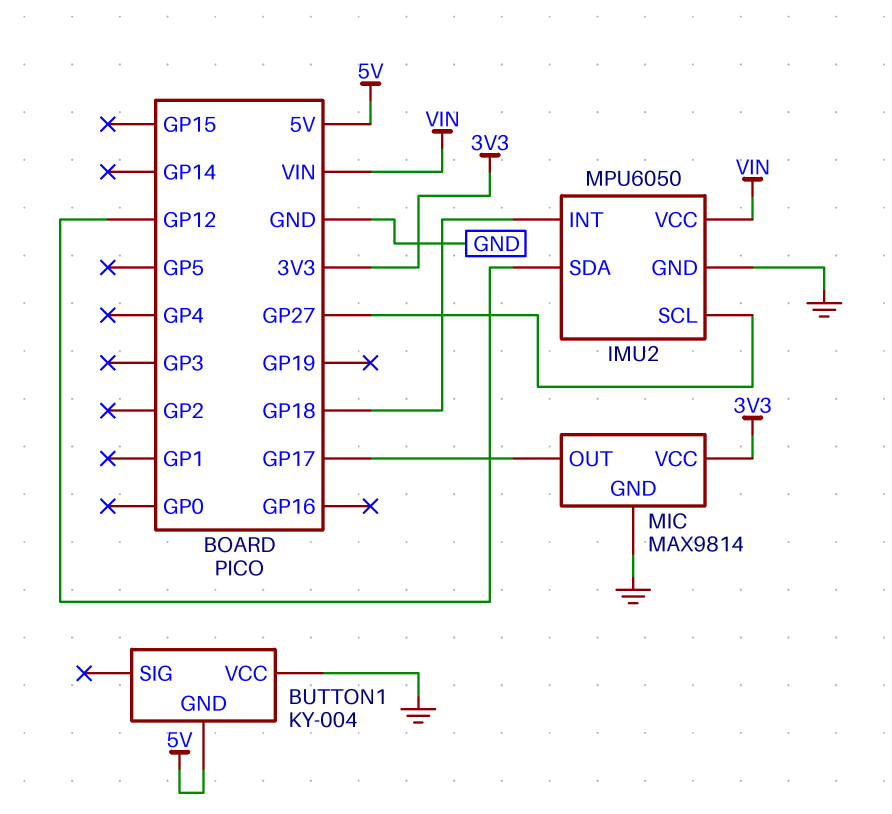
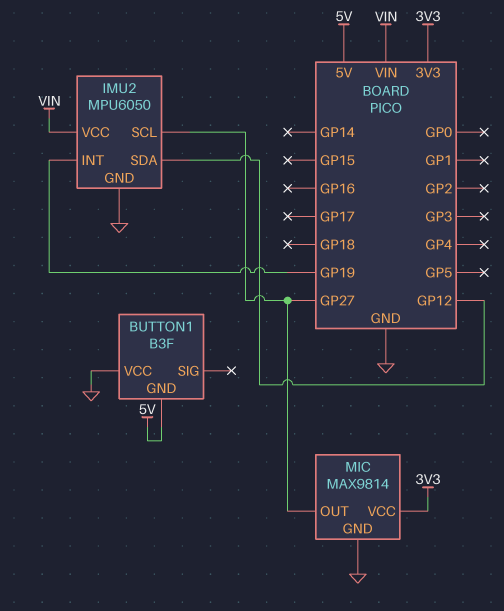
BUTTON1: KY-004 -> B3F
IMU2 pin INT: GP18 -> GP19
MIC pin OUT: GP17 -> GP27

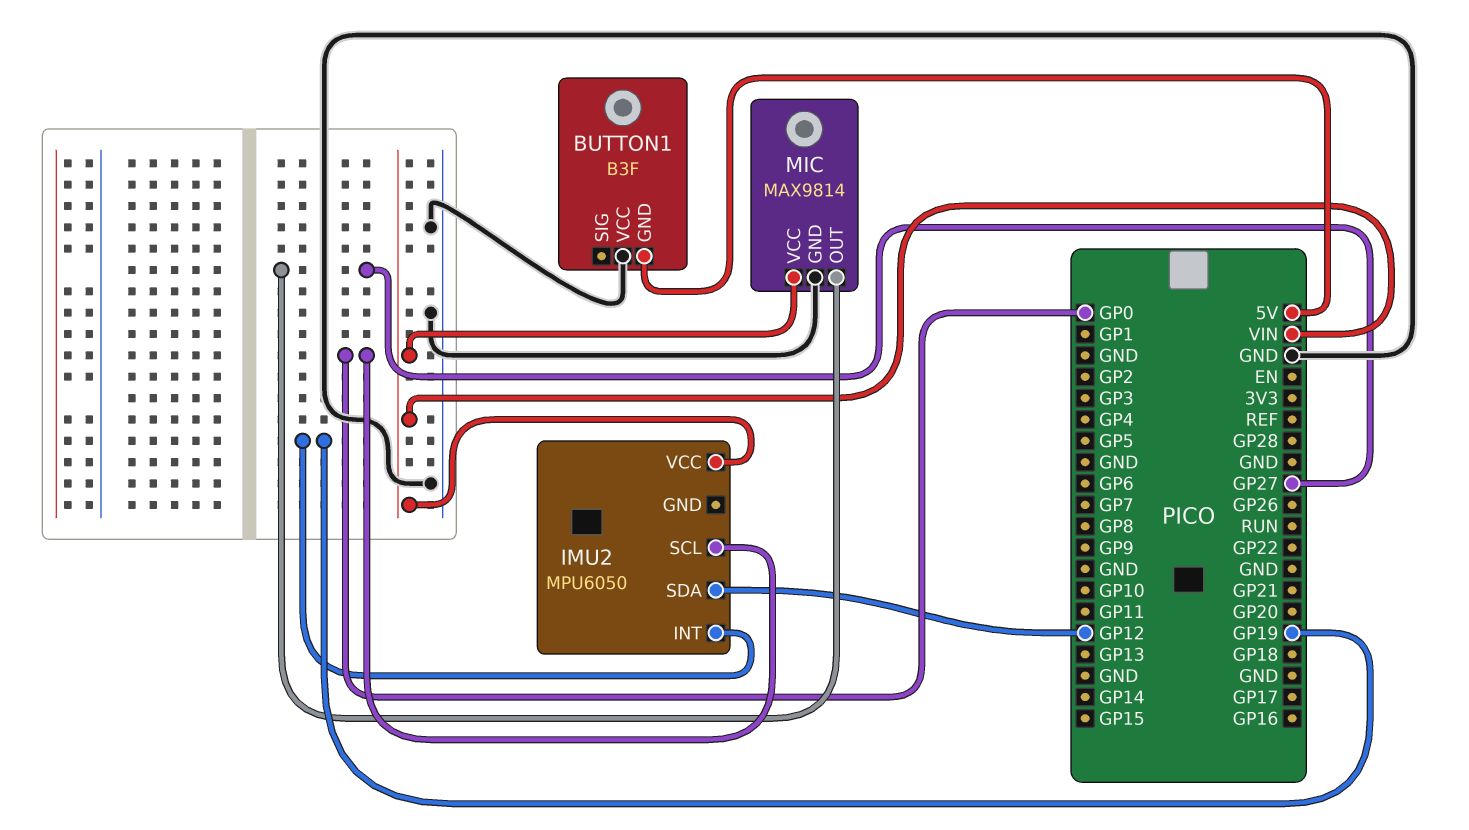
IMU2 pin GND: GND -> none
IMU2 pin SCL: GP27 -> GP0
MIC pin VCC: 3V3 -> VIN

